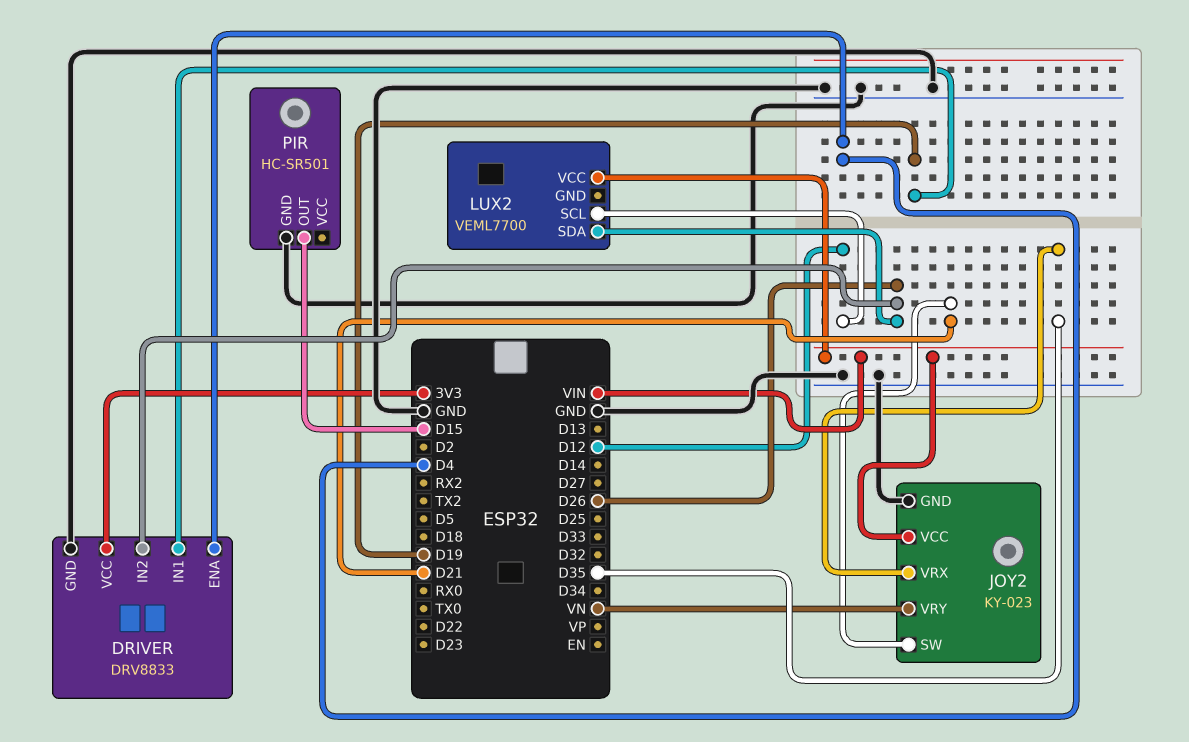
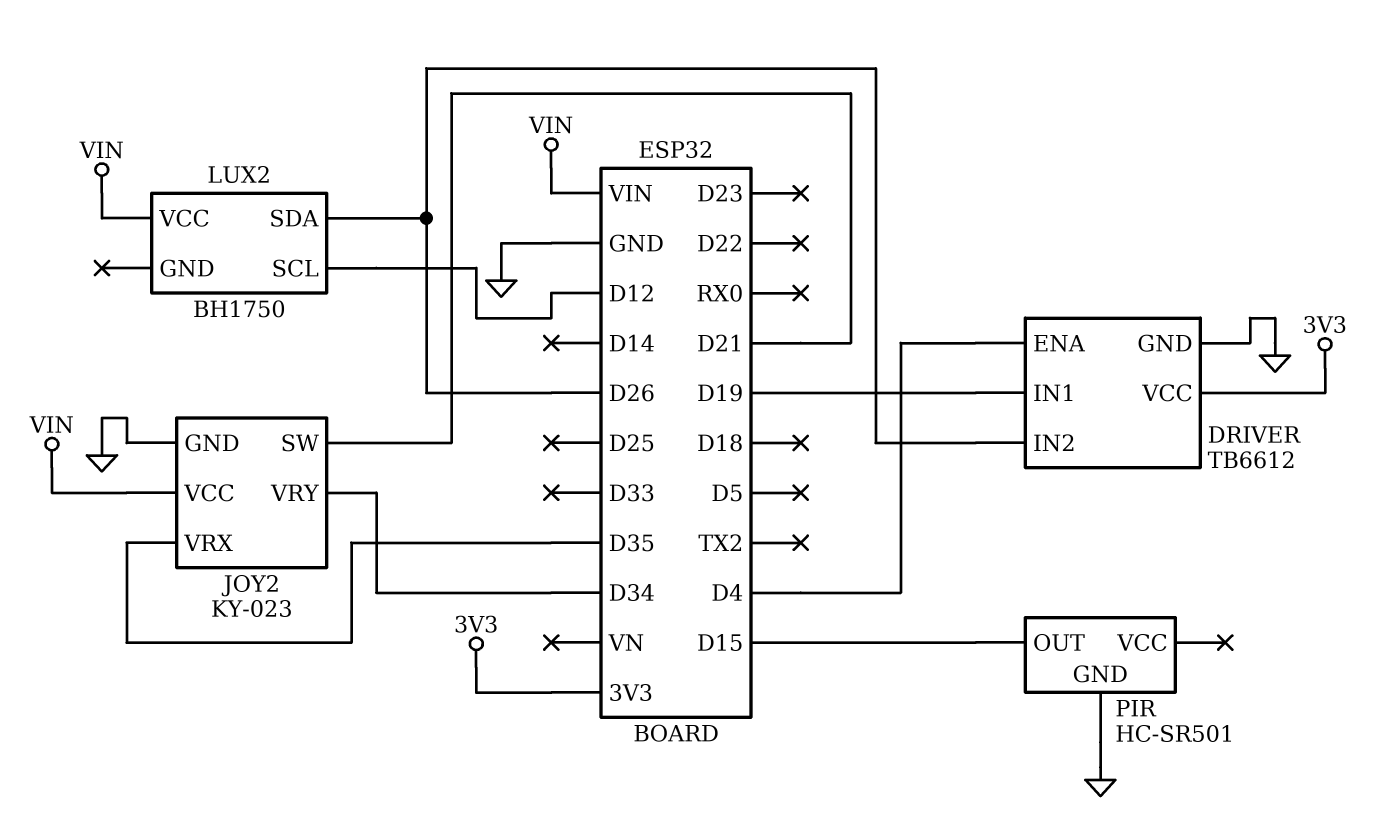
DRIVER: DRV8833 -> TB6612
JOY2 pin VRY: VN -> D34
LUX2: VEML7700 -> BH1750

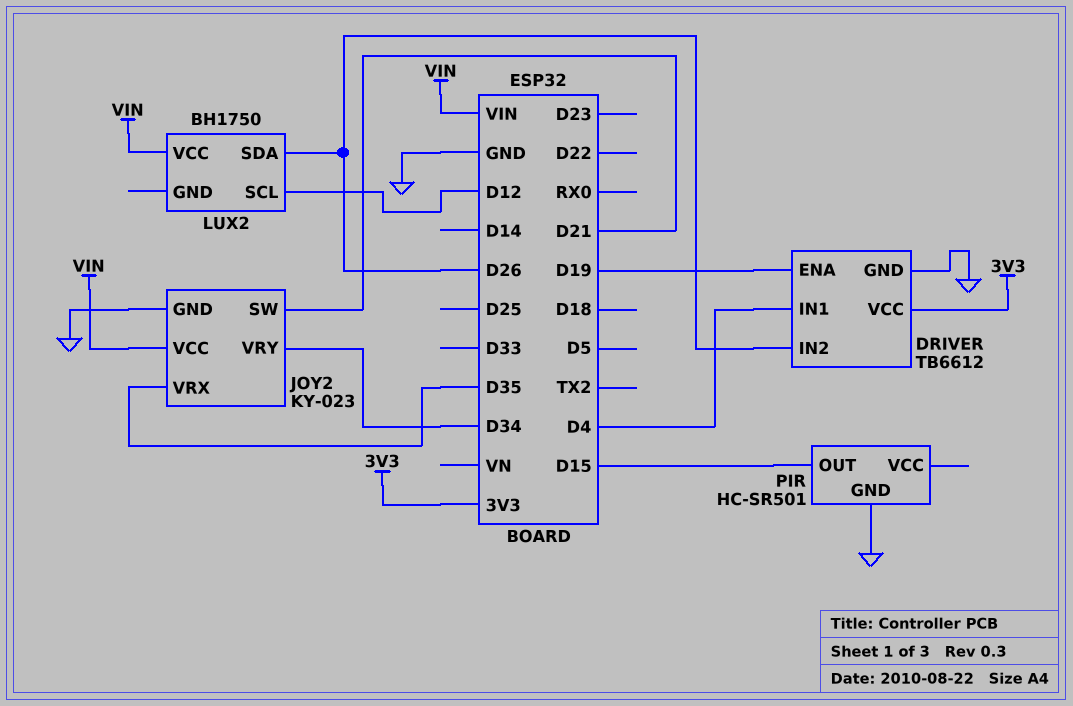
DRIVER pin ENA: D4 -> D19
DRIVER pin IN1: D19 -> D4

